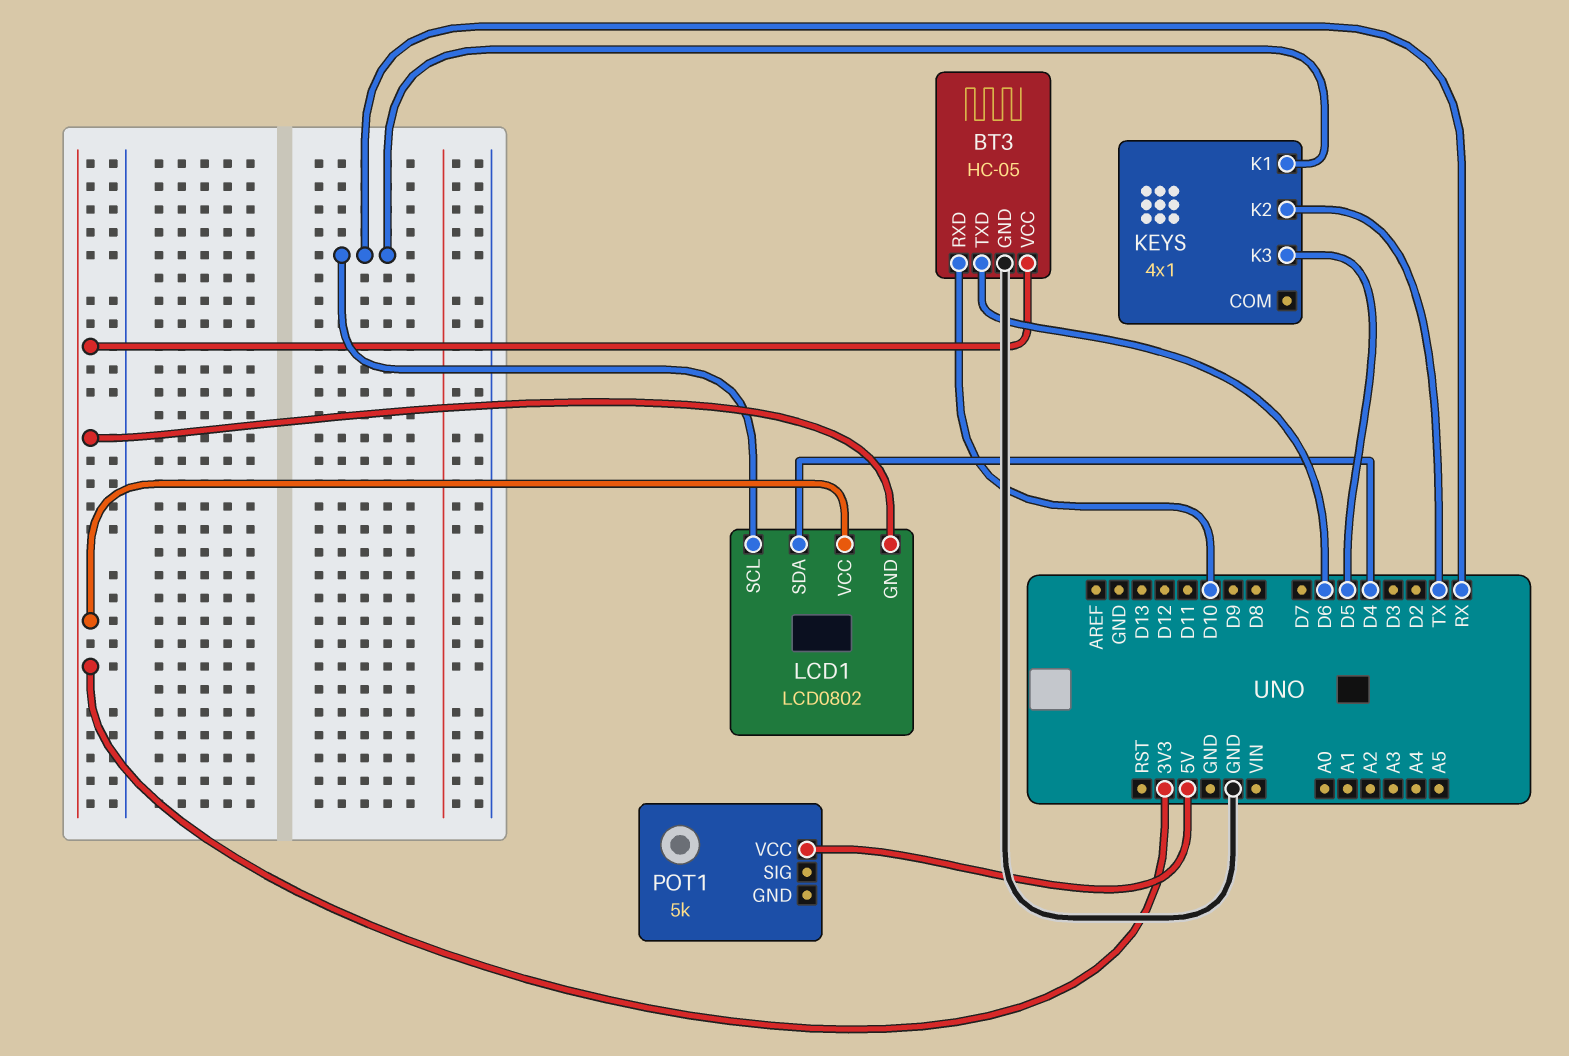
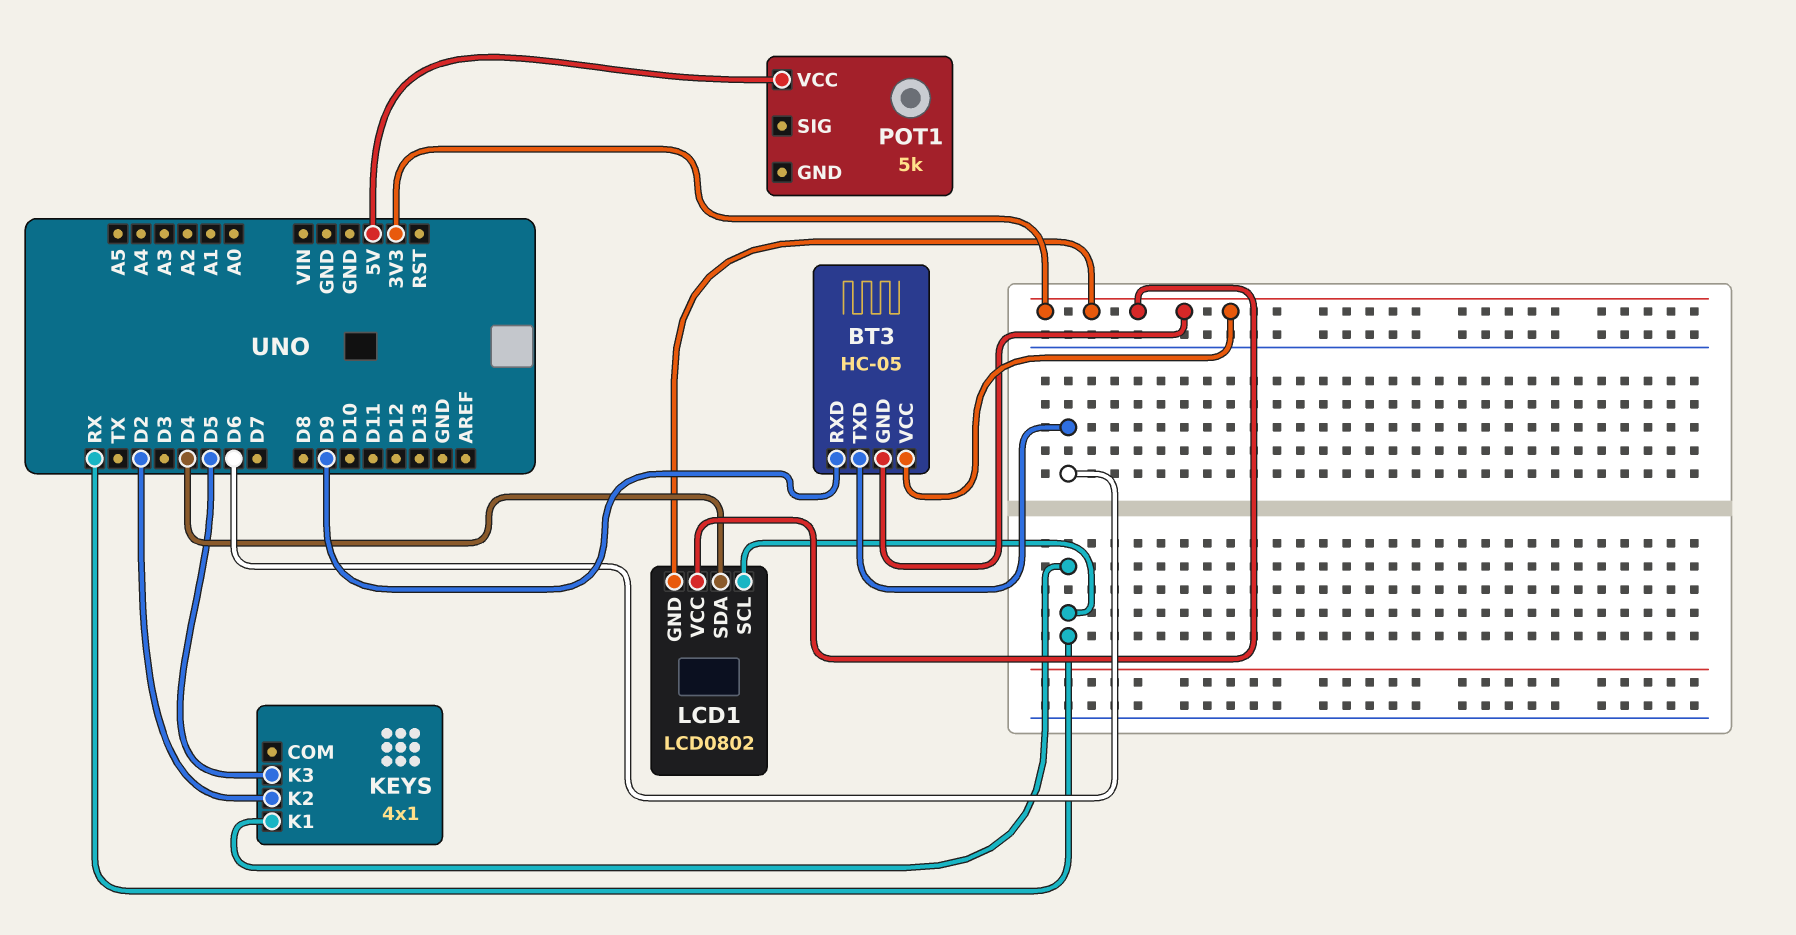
BT3 pin GND: GND -> 3V3
BT3 pin RXD: D10 -> D9
KEYS pin K2: TX -> D2

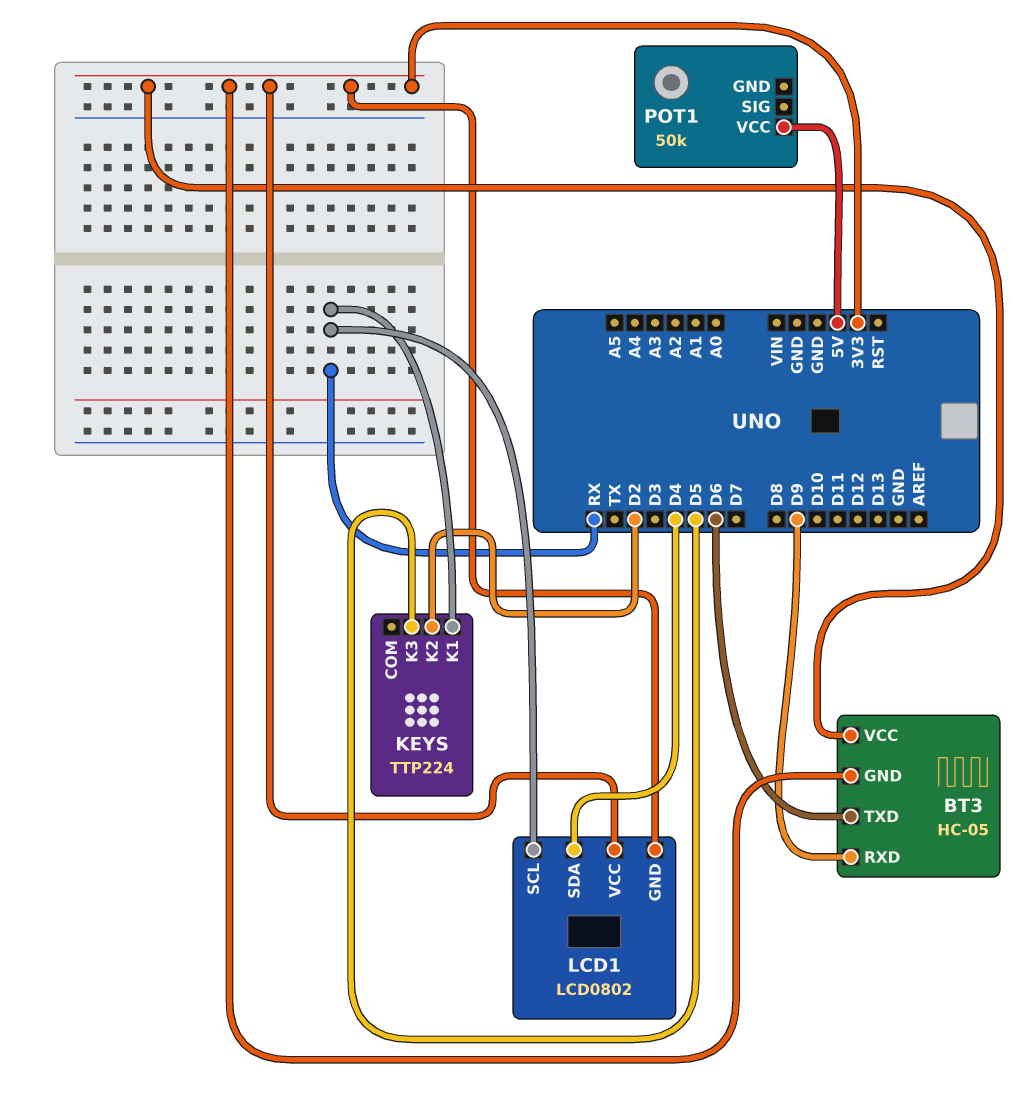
KEYS: 4x1 -> TTP224
POT1: 5k -> 50k

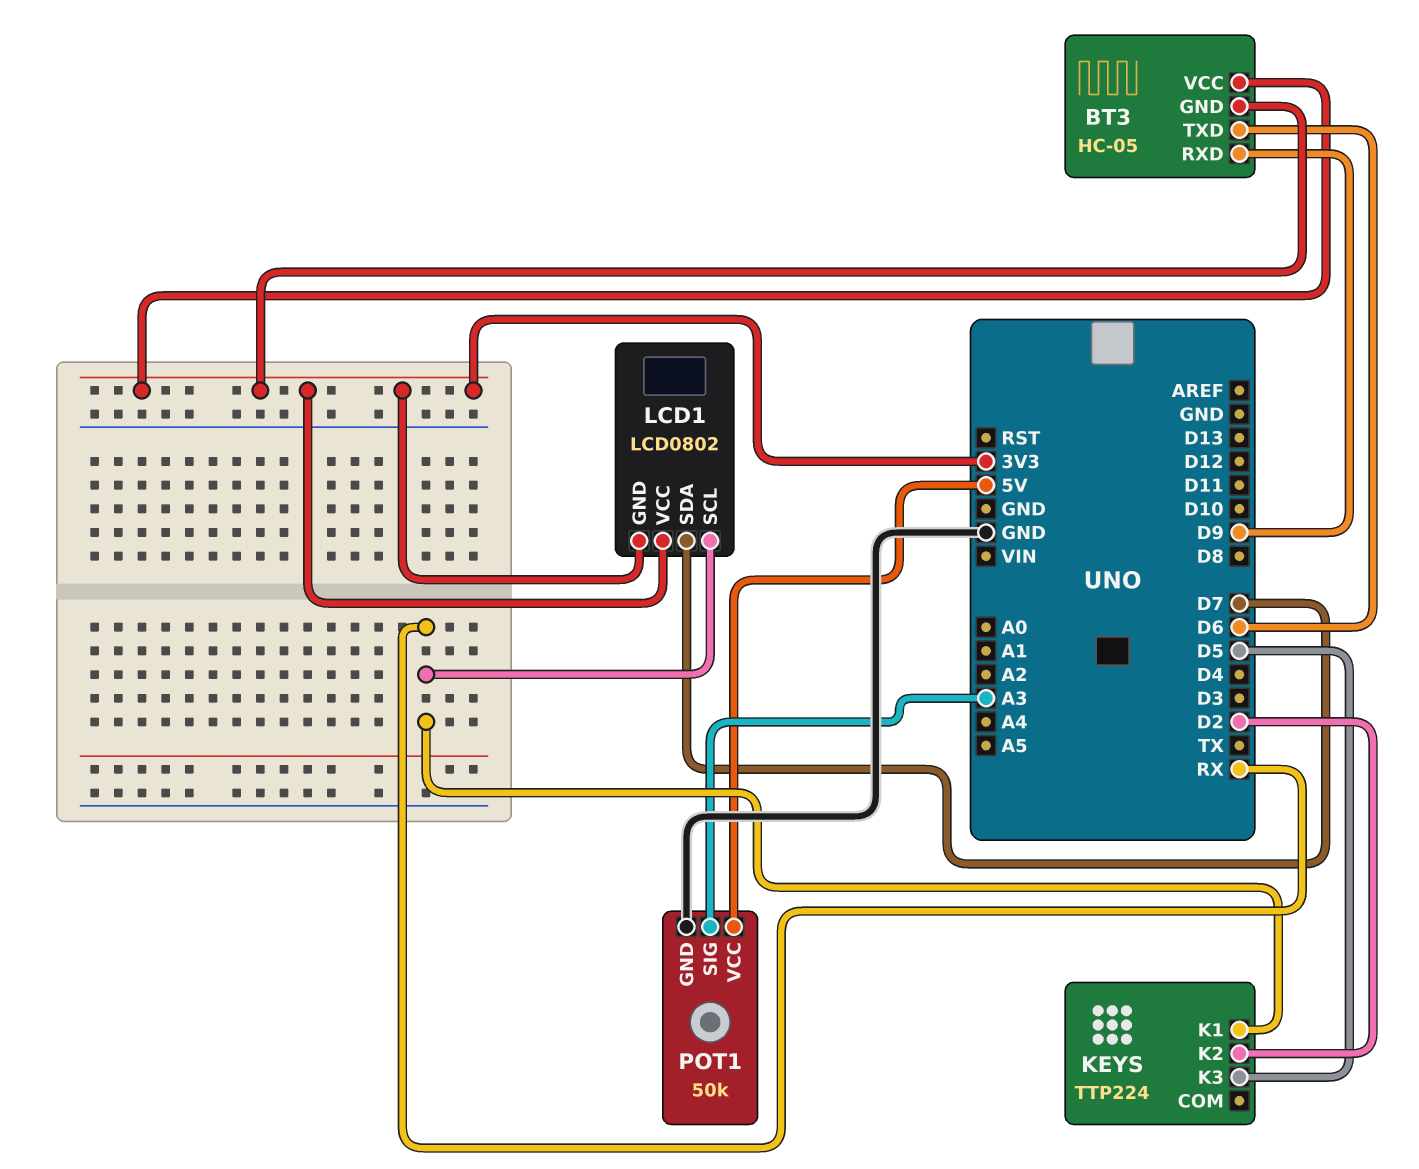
LCD1 pin SDA: D4 -> D7
POT1 pin GND: none -> GND
POT1 pin SIG: none -> A3

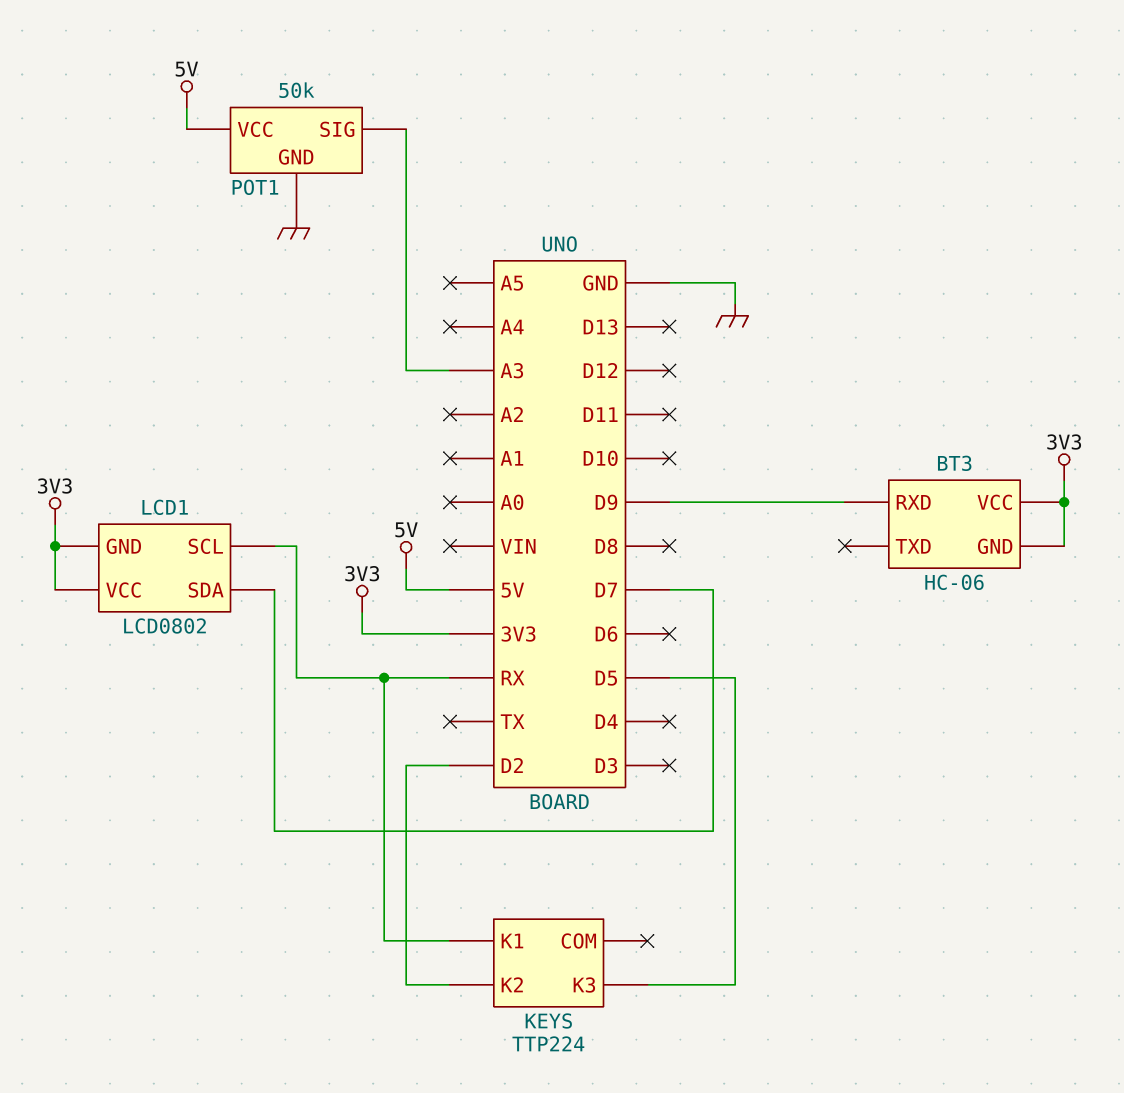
BT3: HC-05 -> HC-06
BT3 pin TXD: D6 -> none

